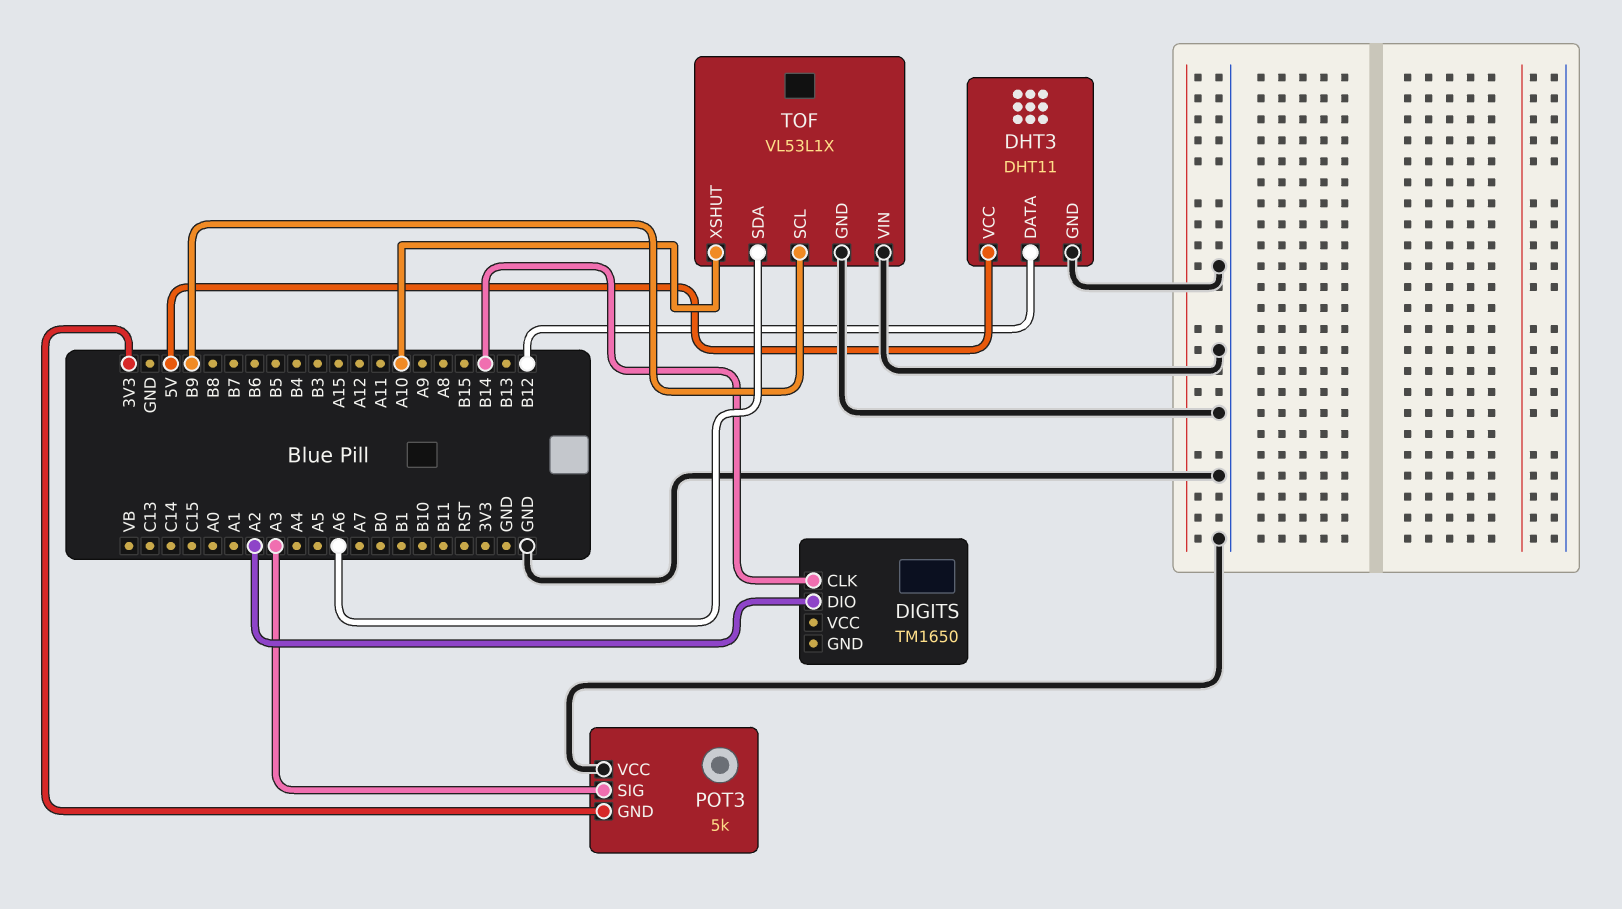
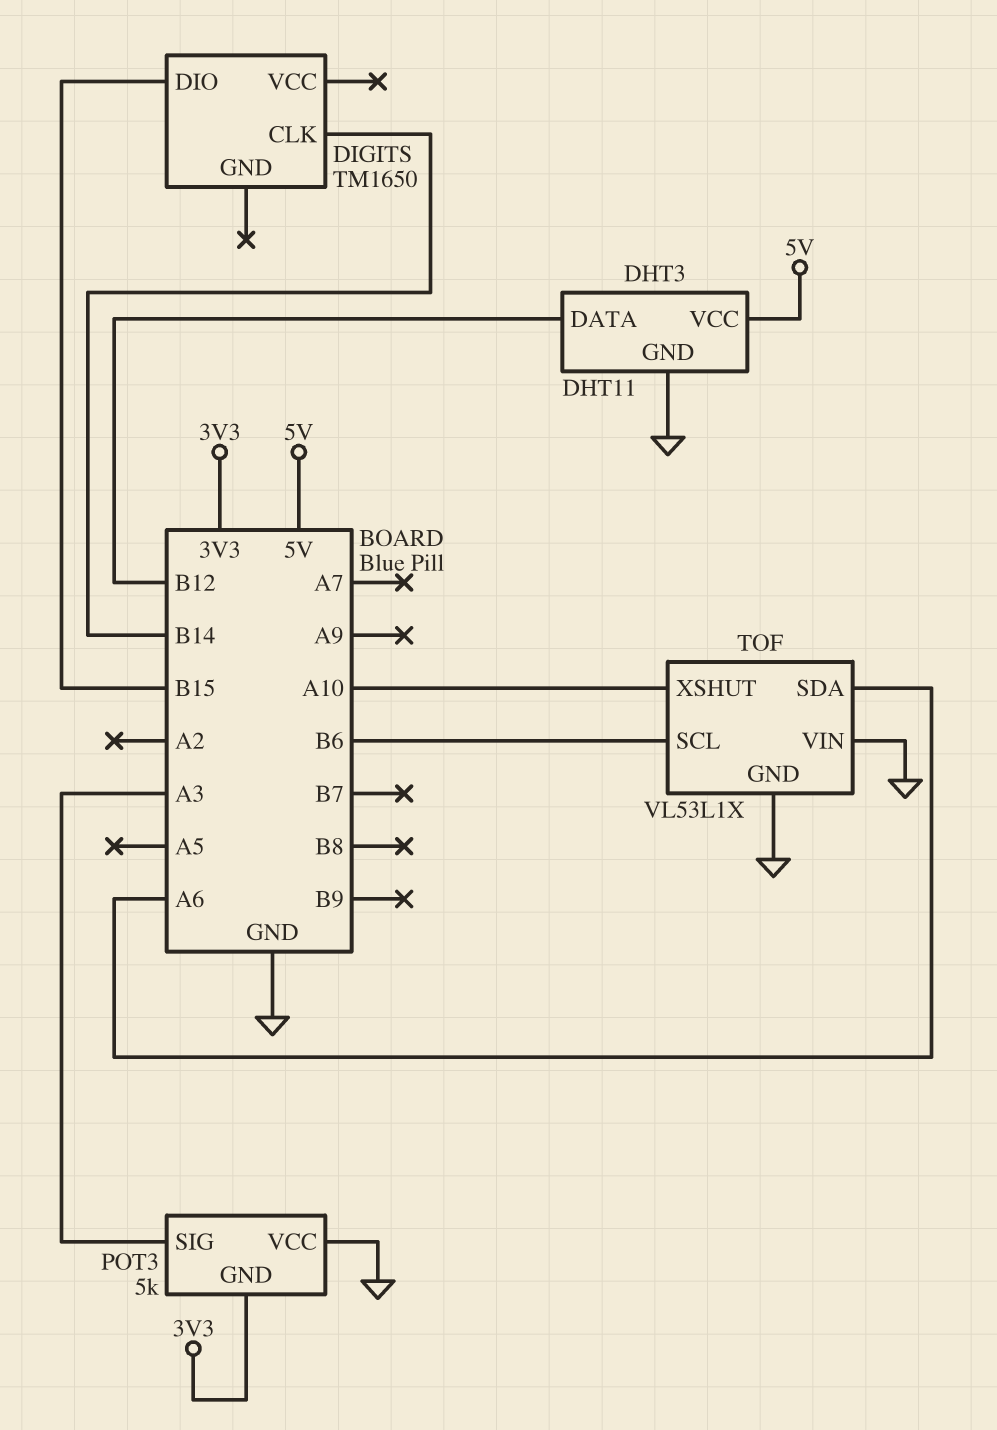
DIGITS pin DIO: A2 -> B15
TOF pin SCL: B9 -> B6

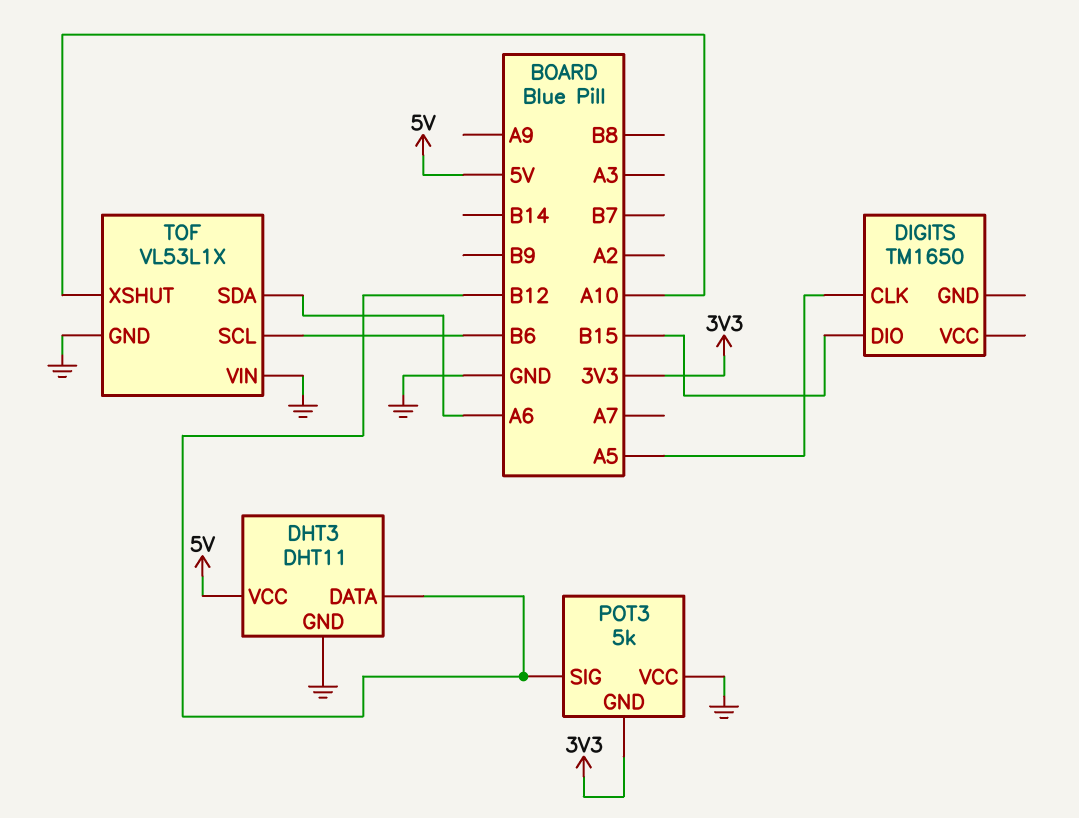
DIGITS pin CLK: B14 -> A5
POT3 pin SIG: A3 -> B12

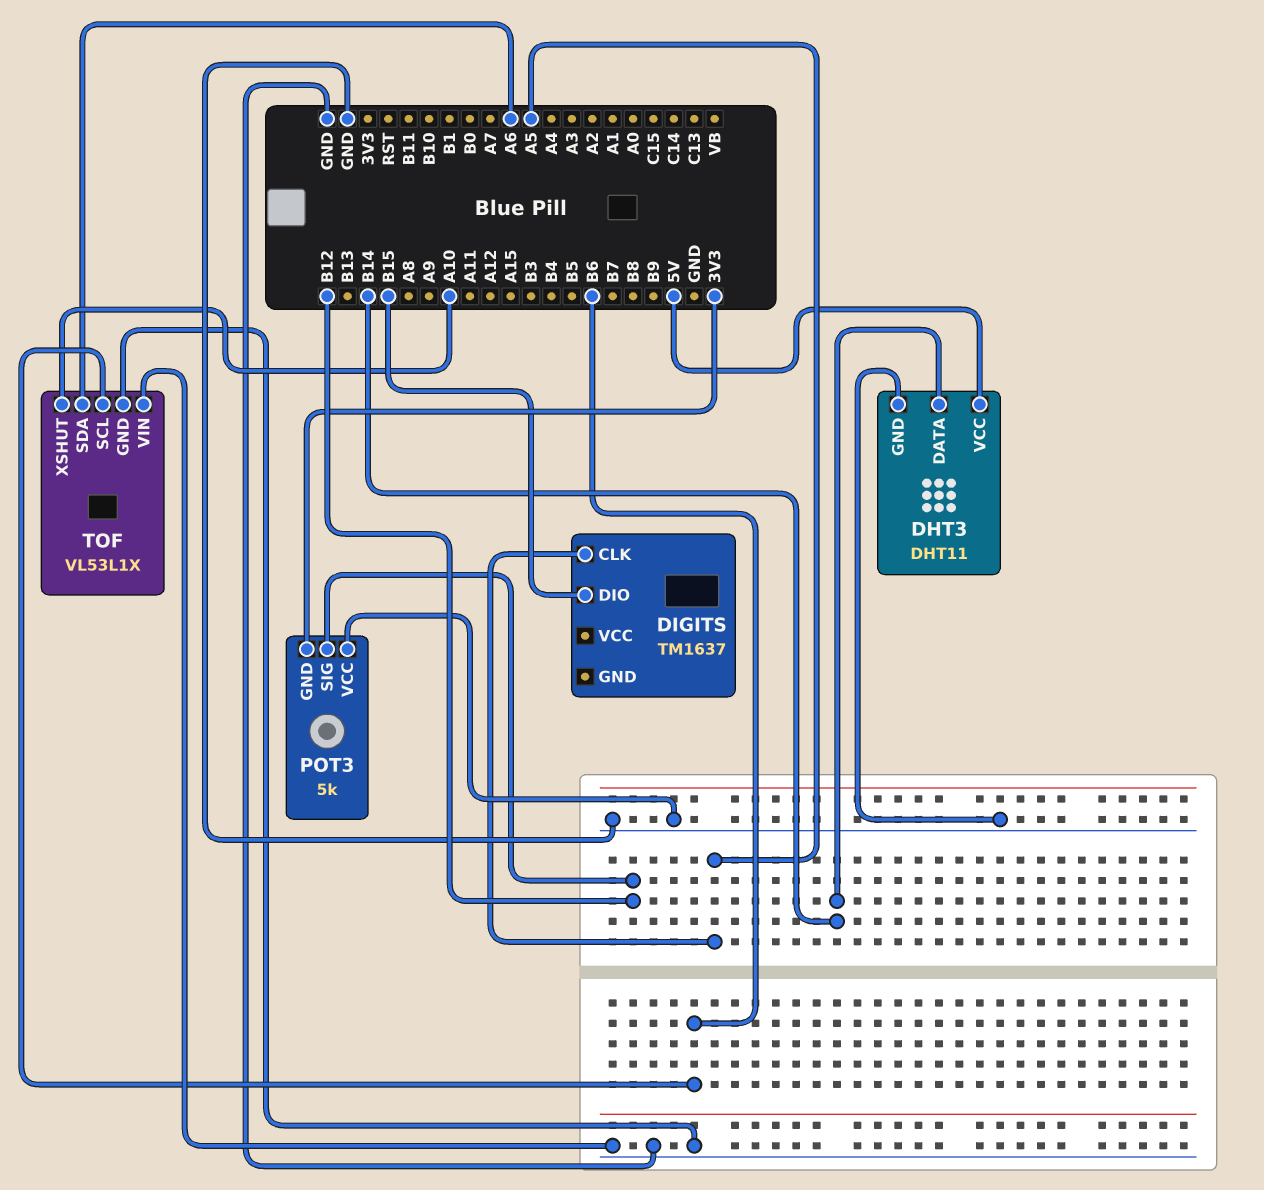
DHT3 pin DATA: B12 -> B14
DIGITS: TM1650 -> TM1637

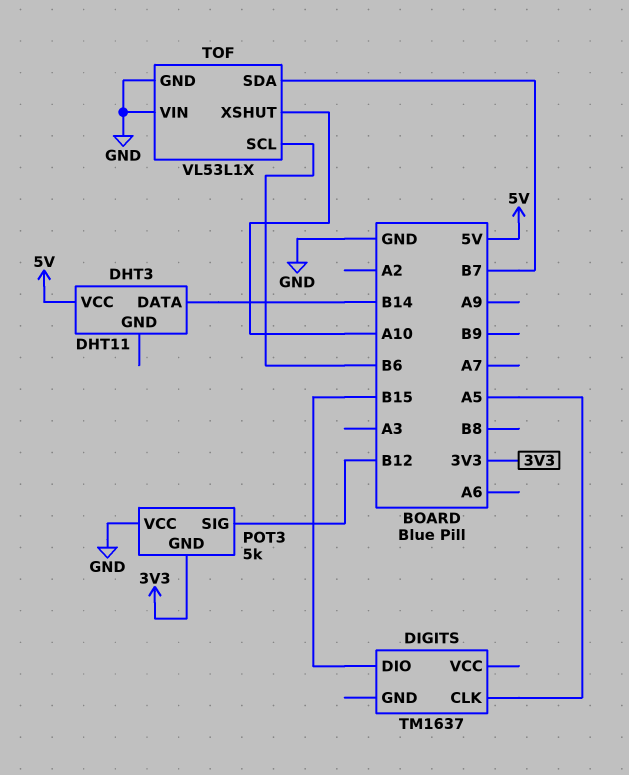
DHT3 pin GND: GND -> none
TOF pin SDA: A6 -> B7

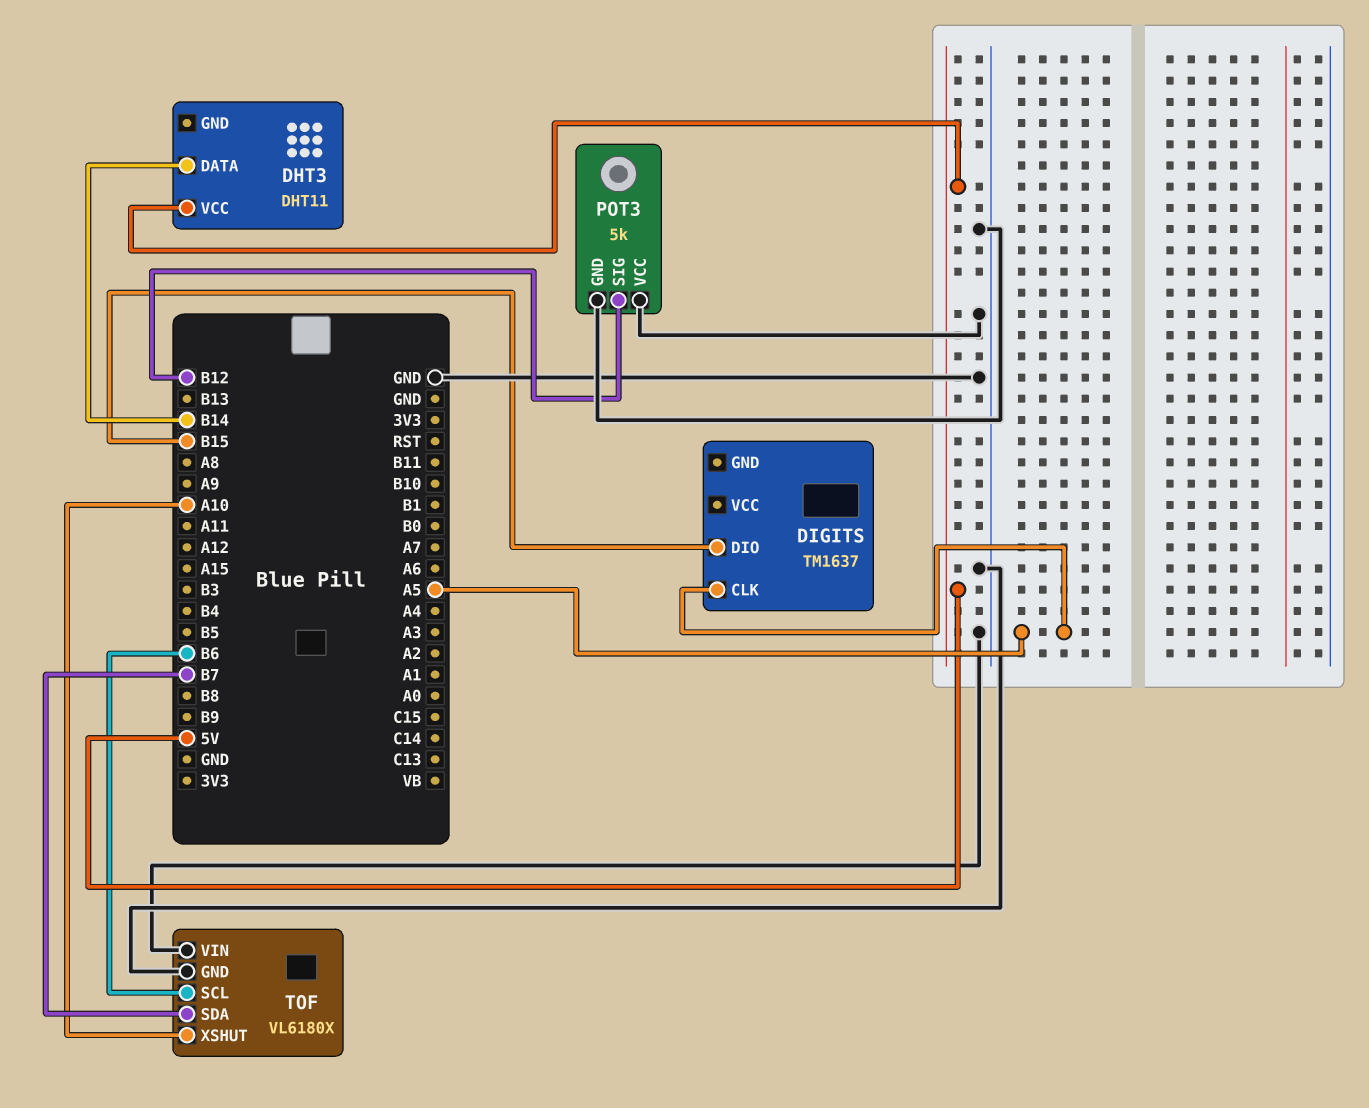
POT3 pin GND: 3V3 -> GND
TOF: VL53L1X -> VL6180X

